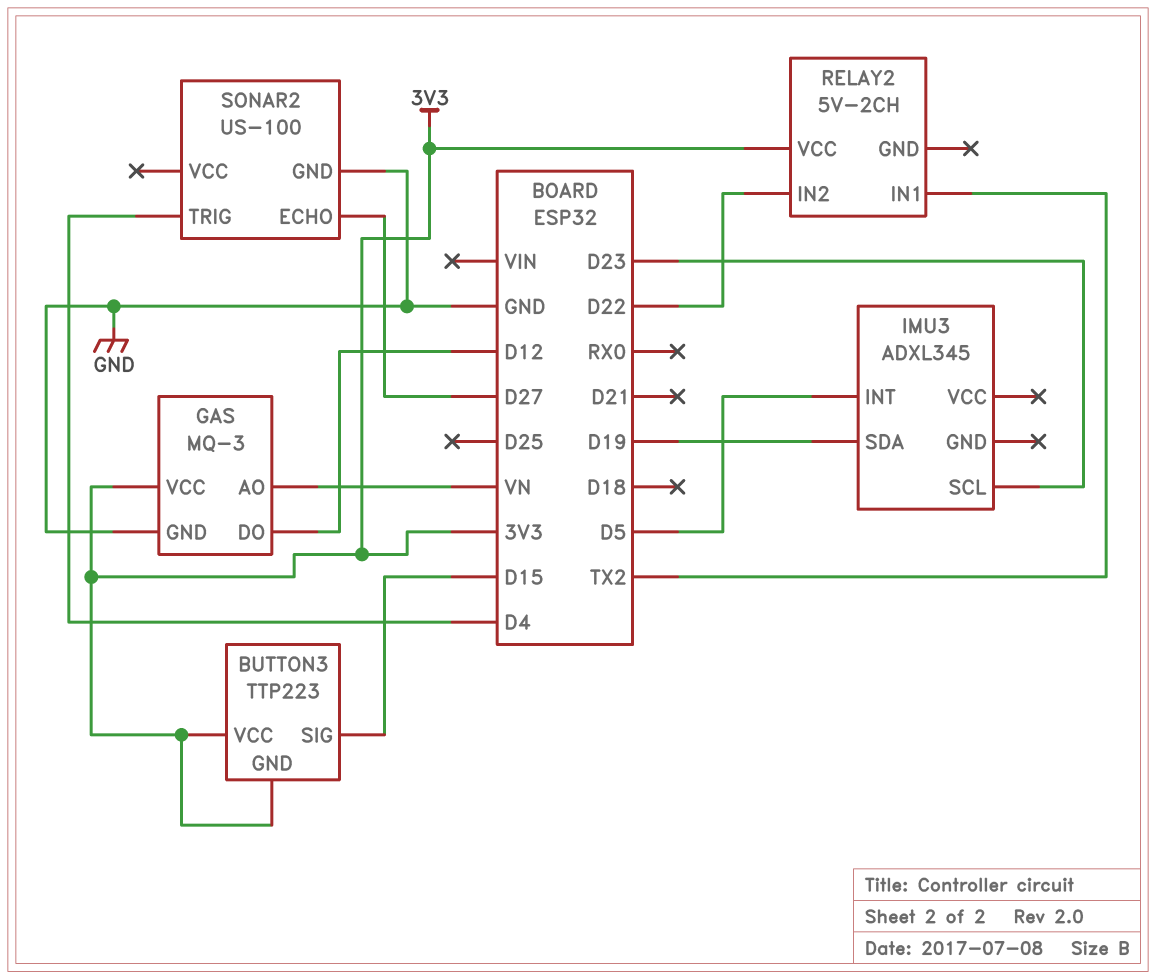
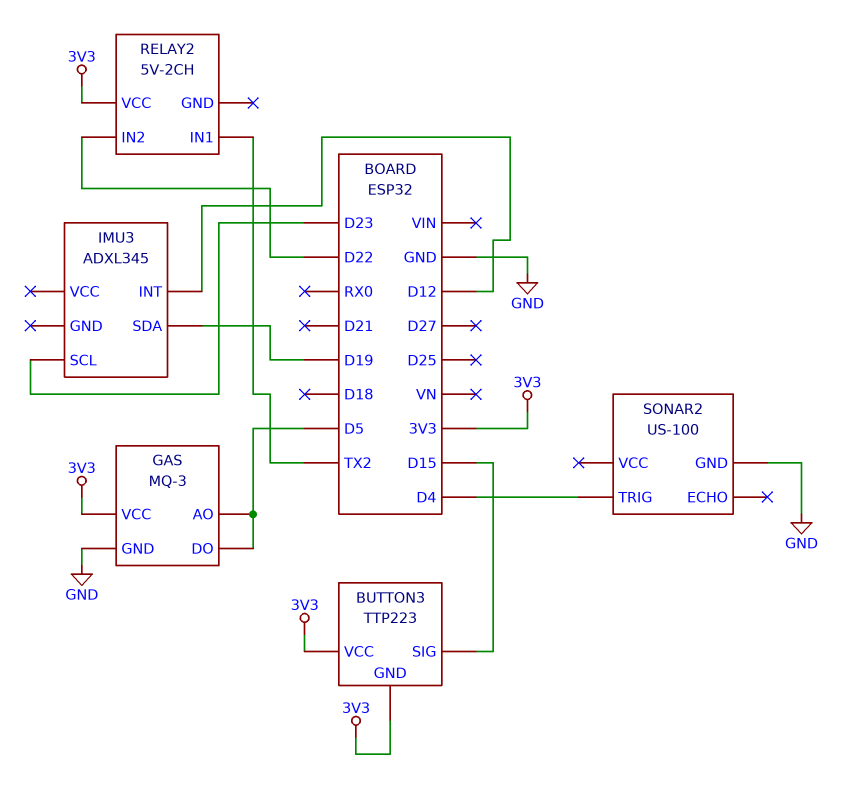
GAS pin AO: VN -> D5
GAS pin DO: D12 -> D5
IMU3 pin INT: D5 -> D12
SONAR2 pin ECHO: D27 -> none

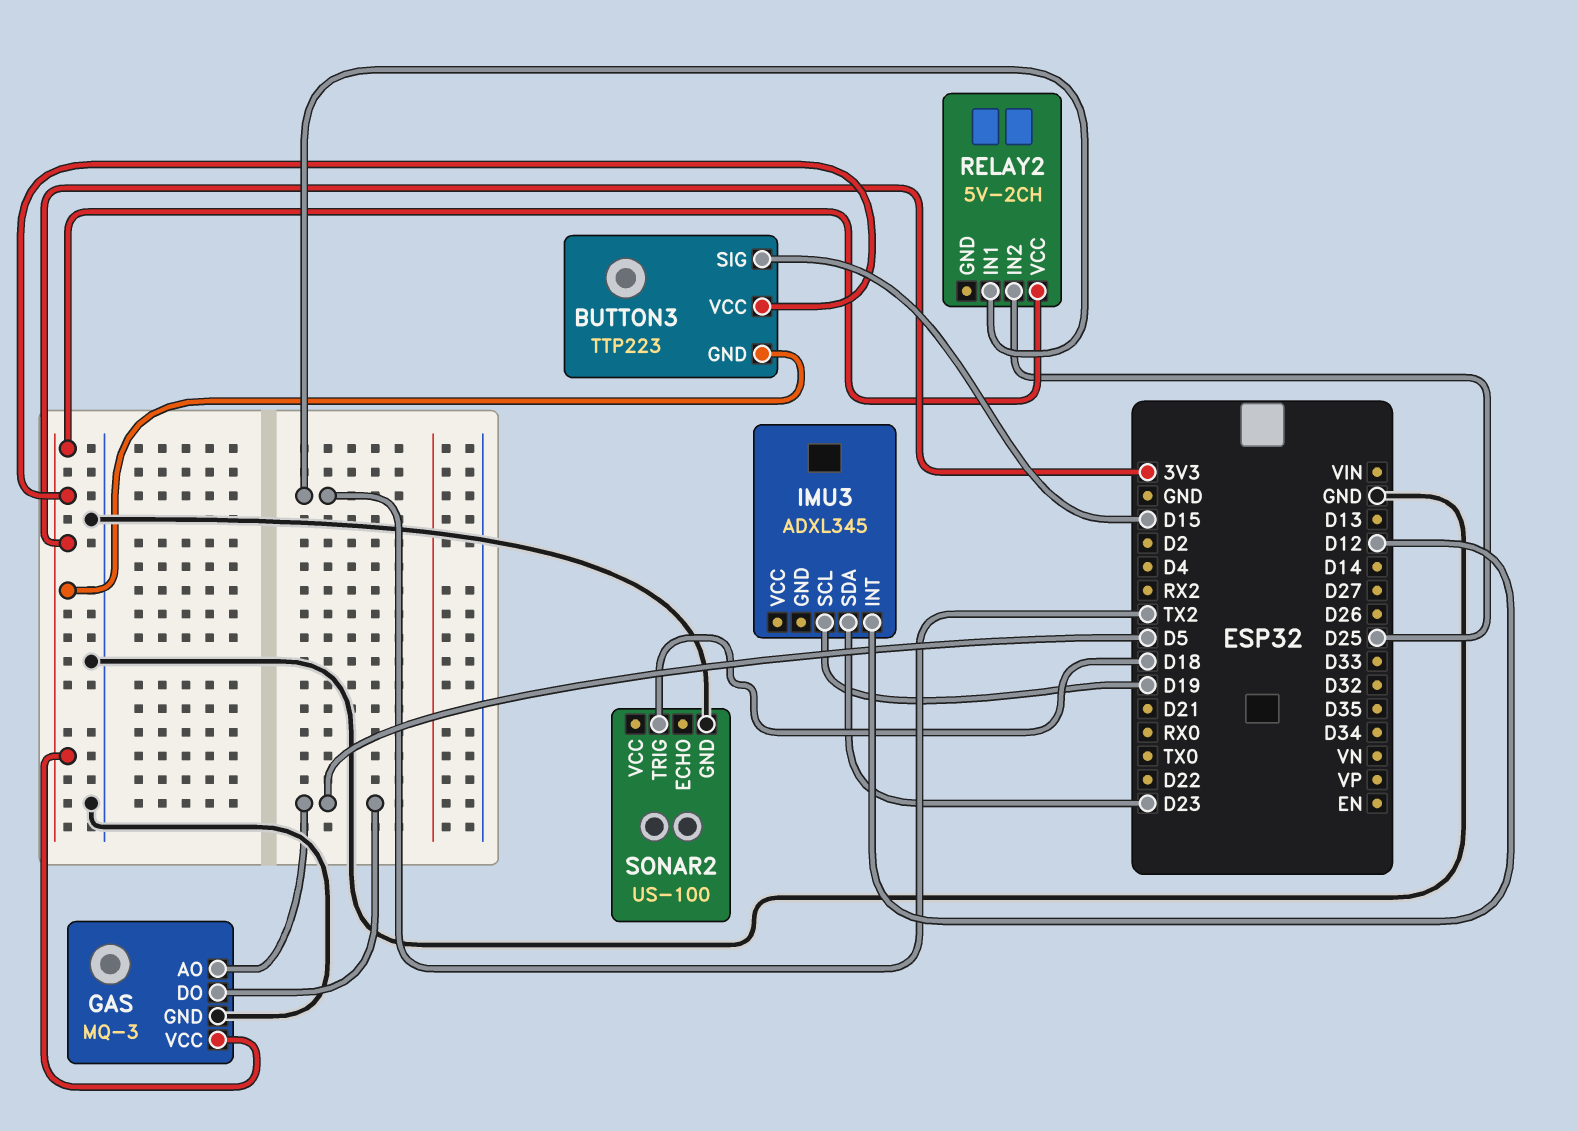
IMU3 pin SCL: D23 -> D19
IMU3 pin SDA: D19 -> D23
RELAY2 pin IN2: D22 -> D25
SONAR2 pin TRIG: D4 -> D18

